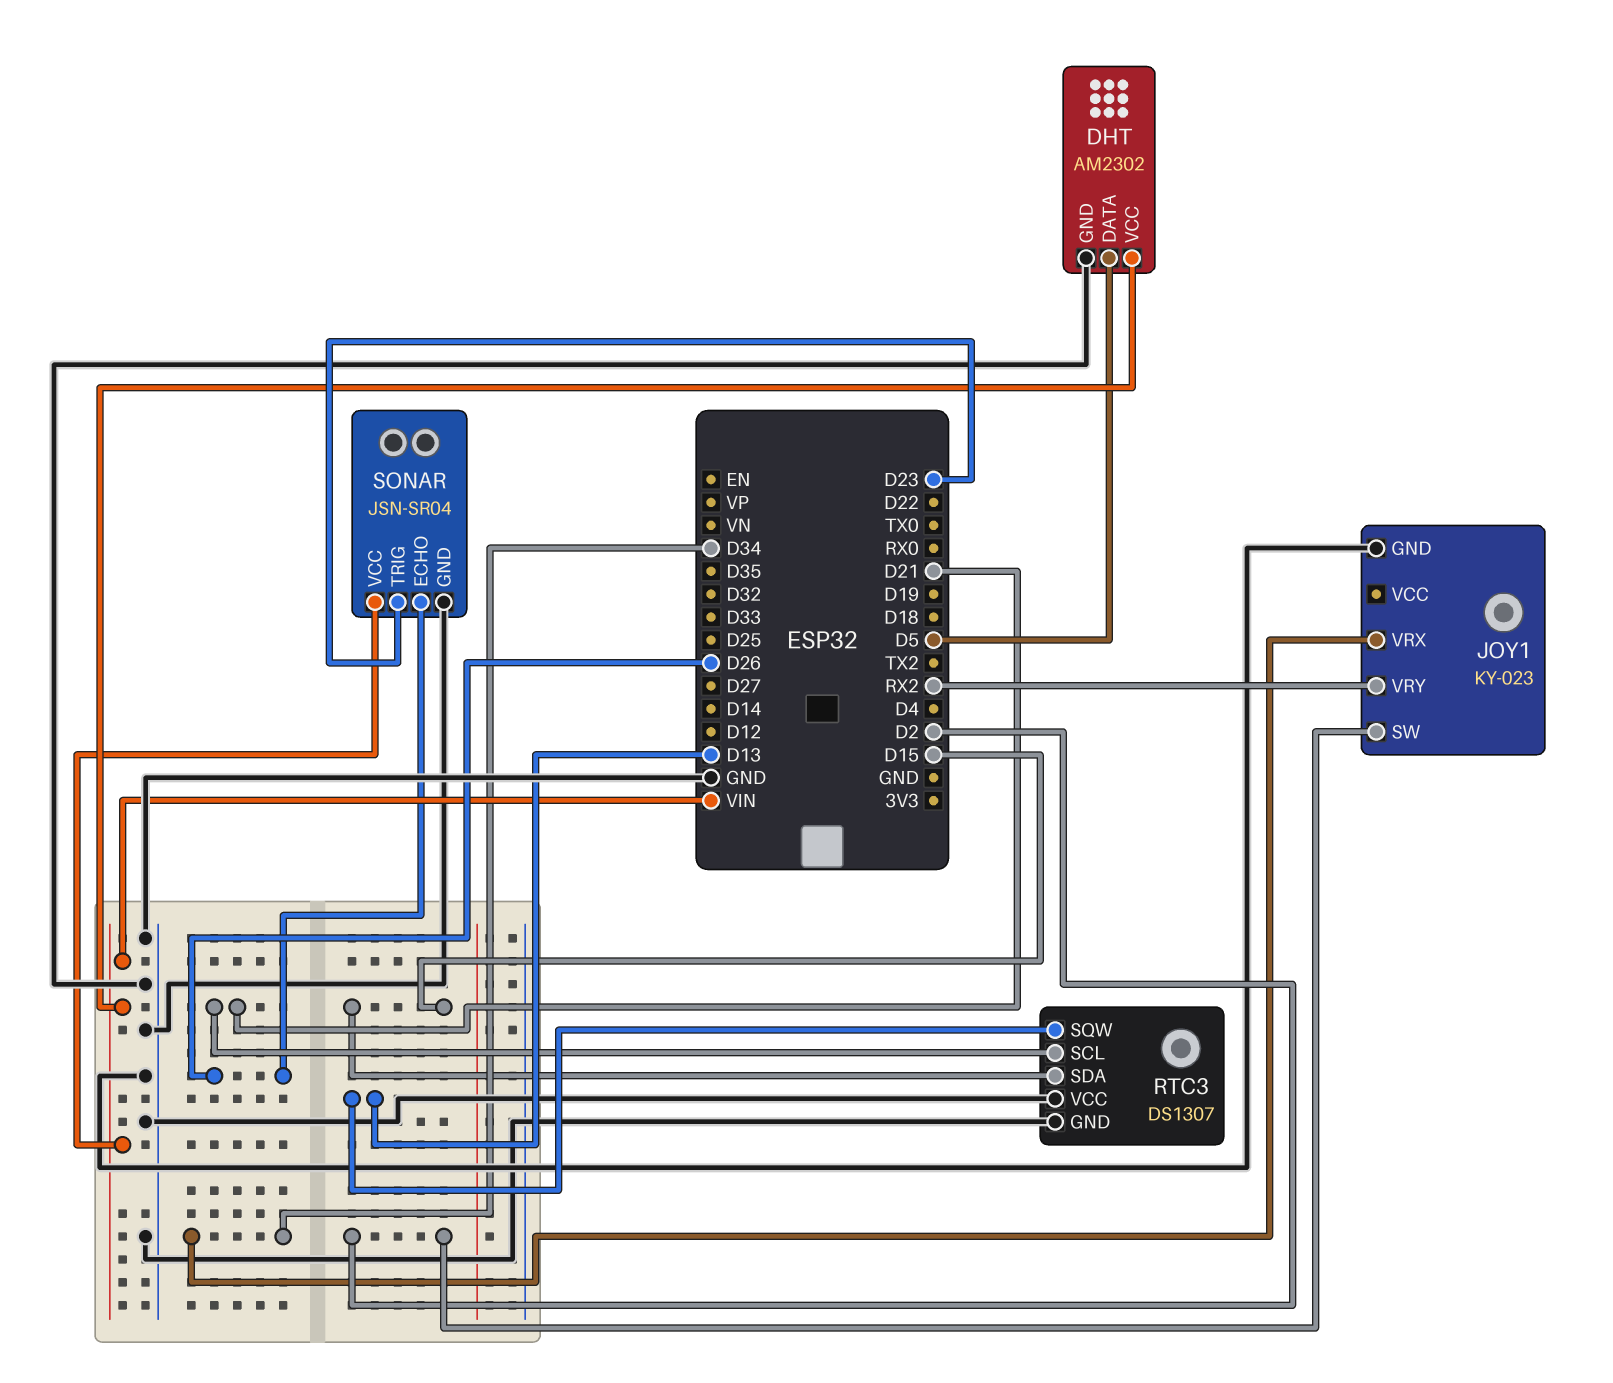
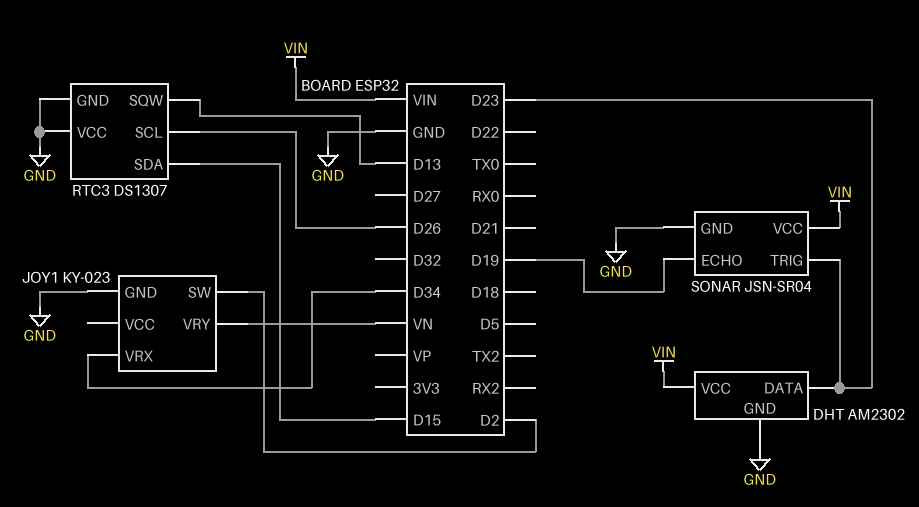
DHT pin DATA: D5 -> D23
JOY1 pin VRY: RX2 -> VN
RTC3 pin SCL: D21 -> D26
SONAR pin ECHO: D26 -> D19

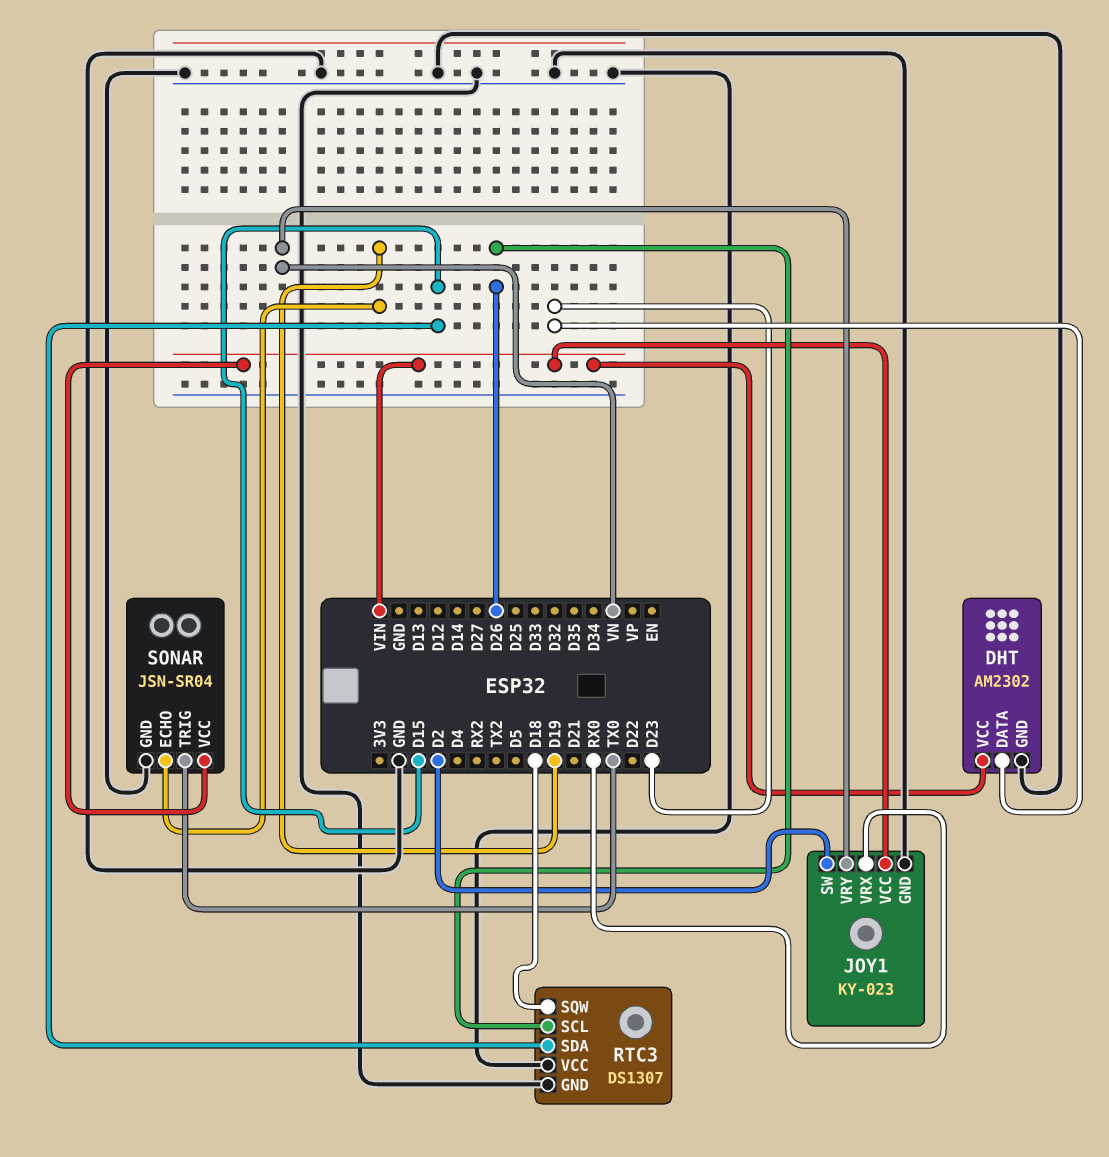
JOY1 pin VCC: none -> VIN
JOY1 pin VRX: D34 -> RX0
RTC3 pin SQW: D13 -> D18
SONAR pin TRIG: D23 -> TX0

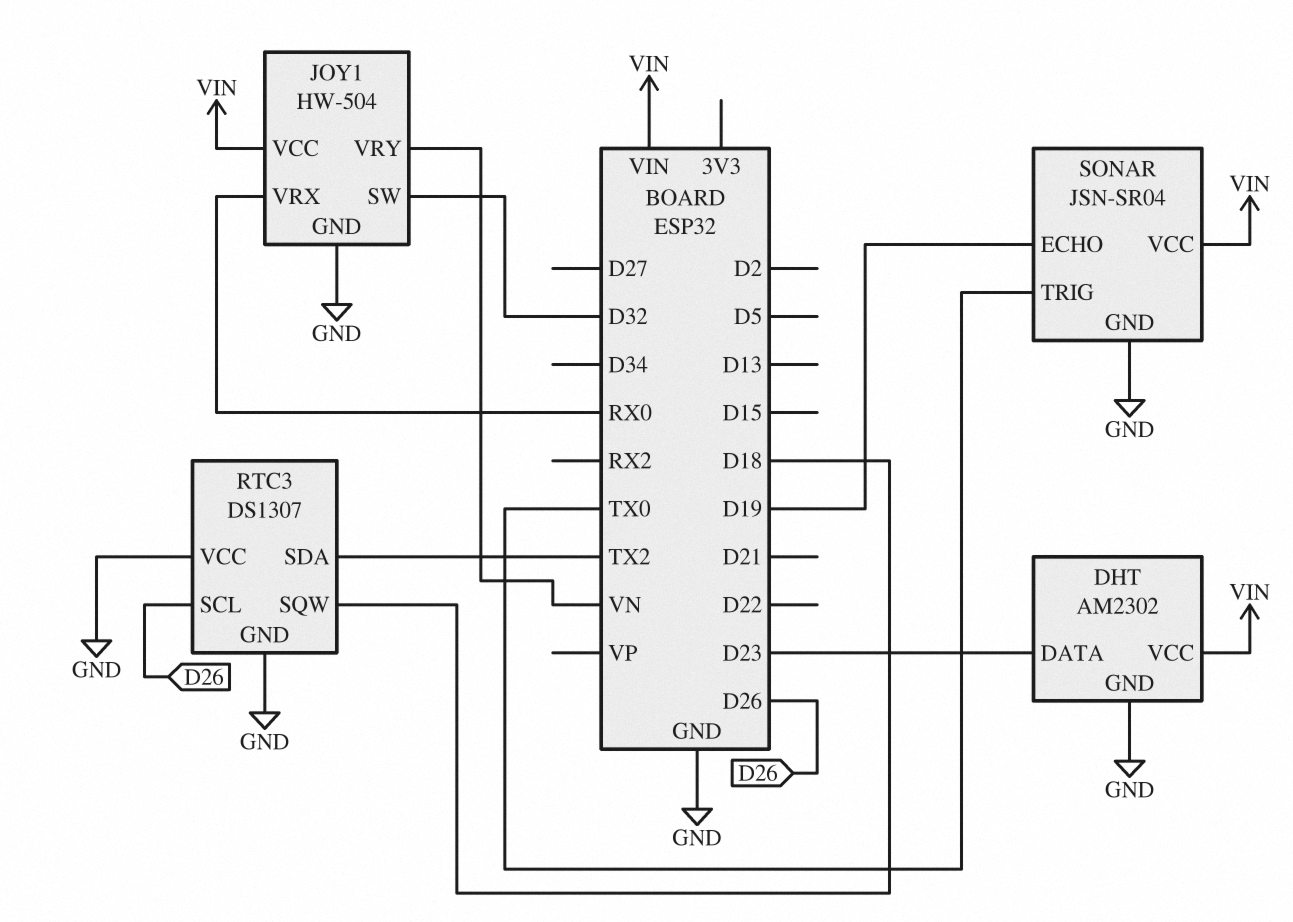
JOY1: KY-023 -> HW-504
JOY1 pin SW: D2 -> D32
RTC3 pin SDA: D15 -> TX2

